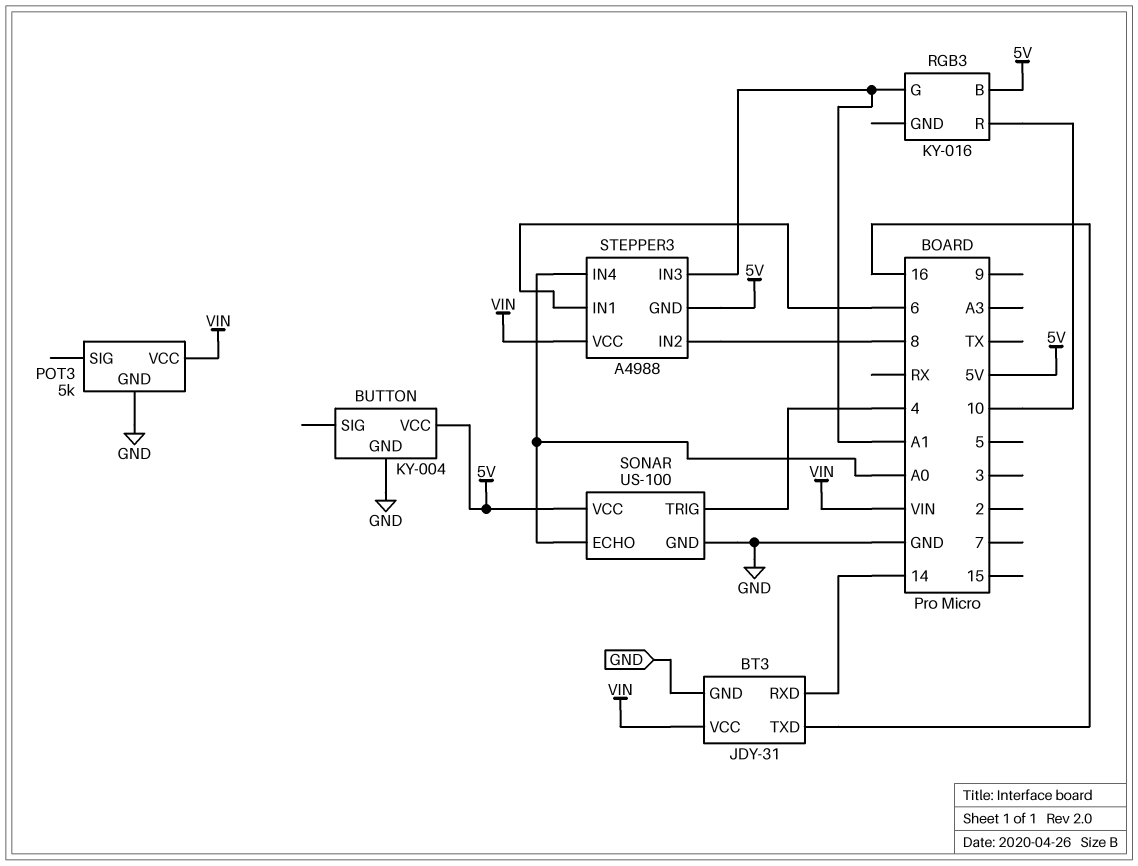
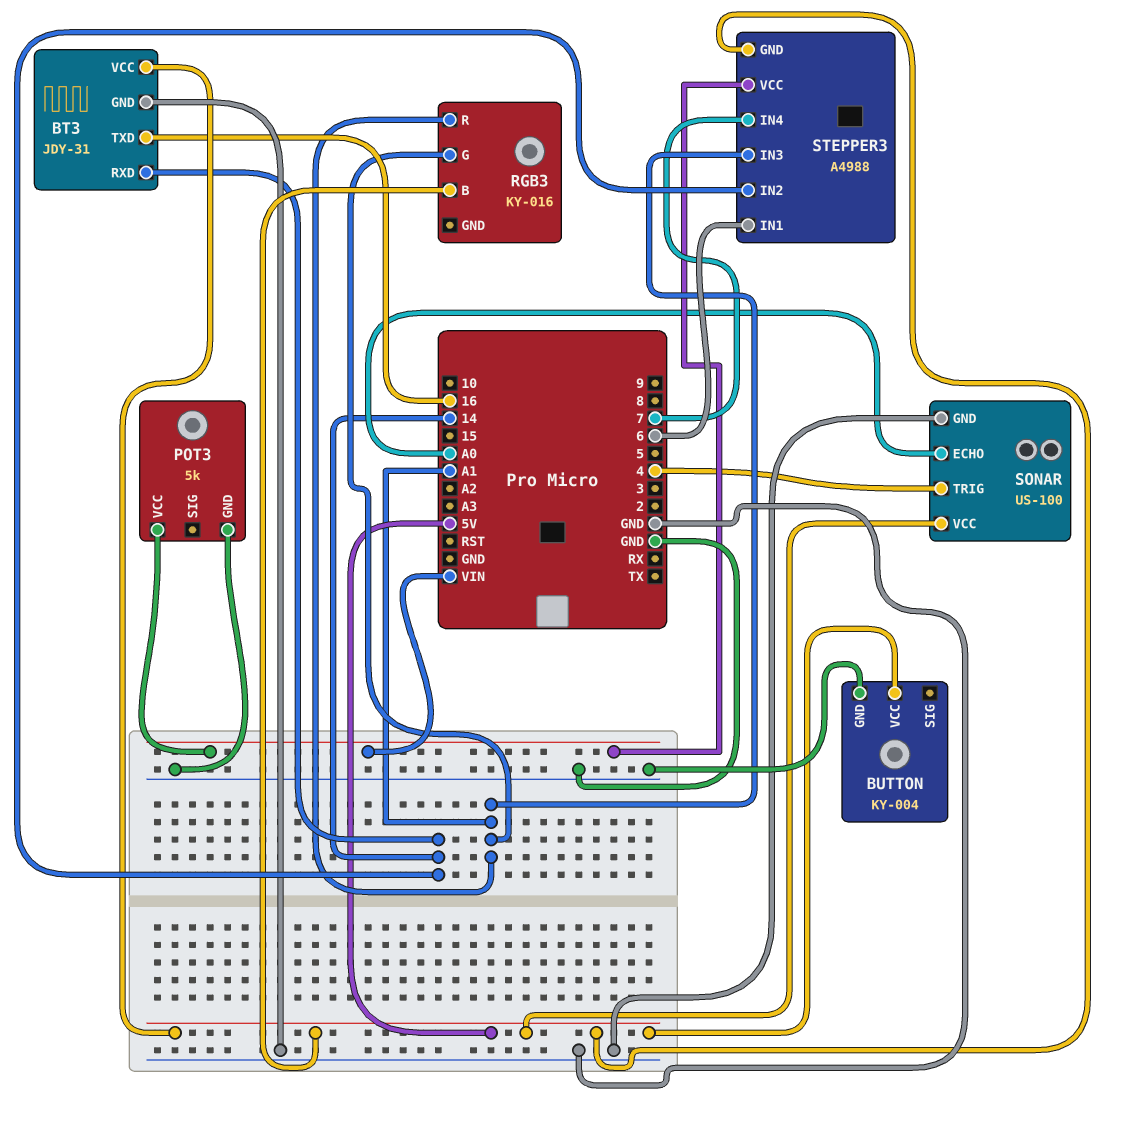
BT3 pin VCC: VIN -> 5V
RGB3 pin R: 10 -> A1
STEPPER3 pin IN2: 8 -> 14
STEPPER3 pin IN4: A0 -> 7

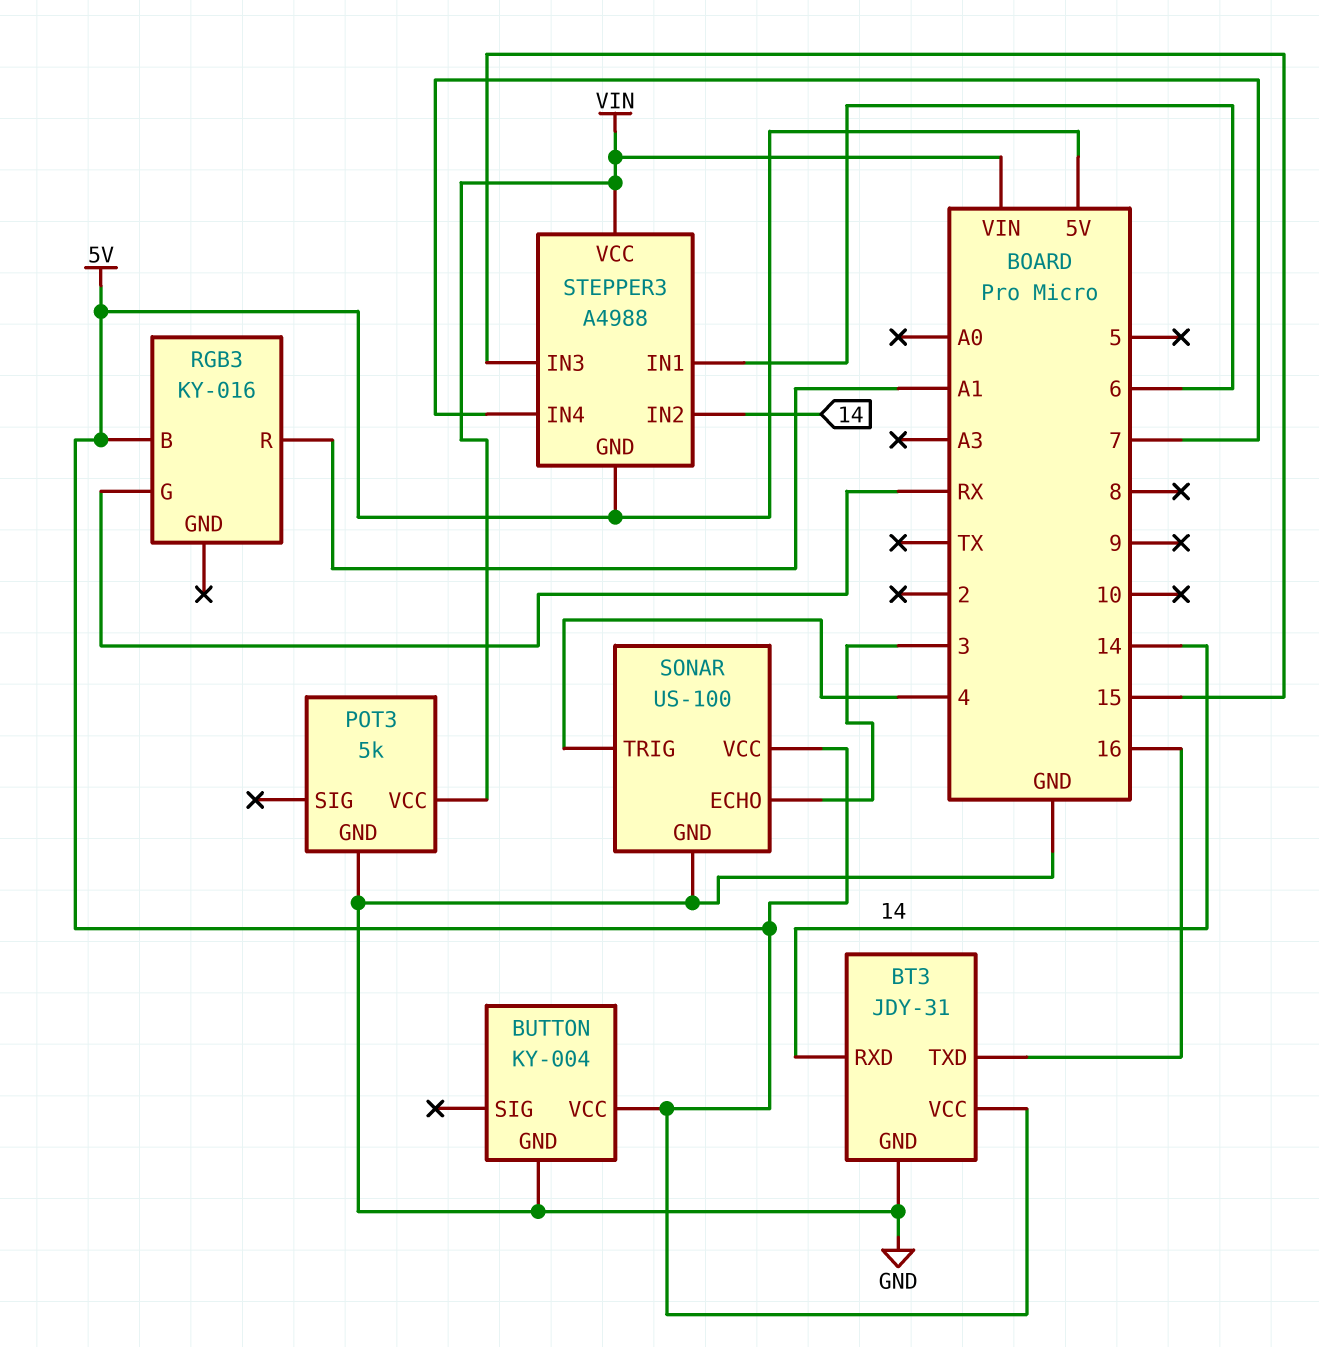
RGB3 pin G: A1 -> RX
SONAR pin ECHO: A0 -> 3
STEPPER3 pin IN3: A1 -> 15

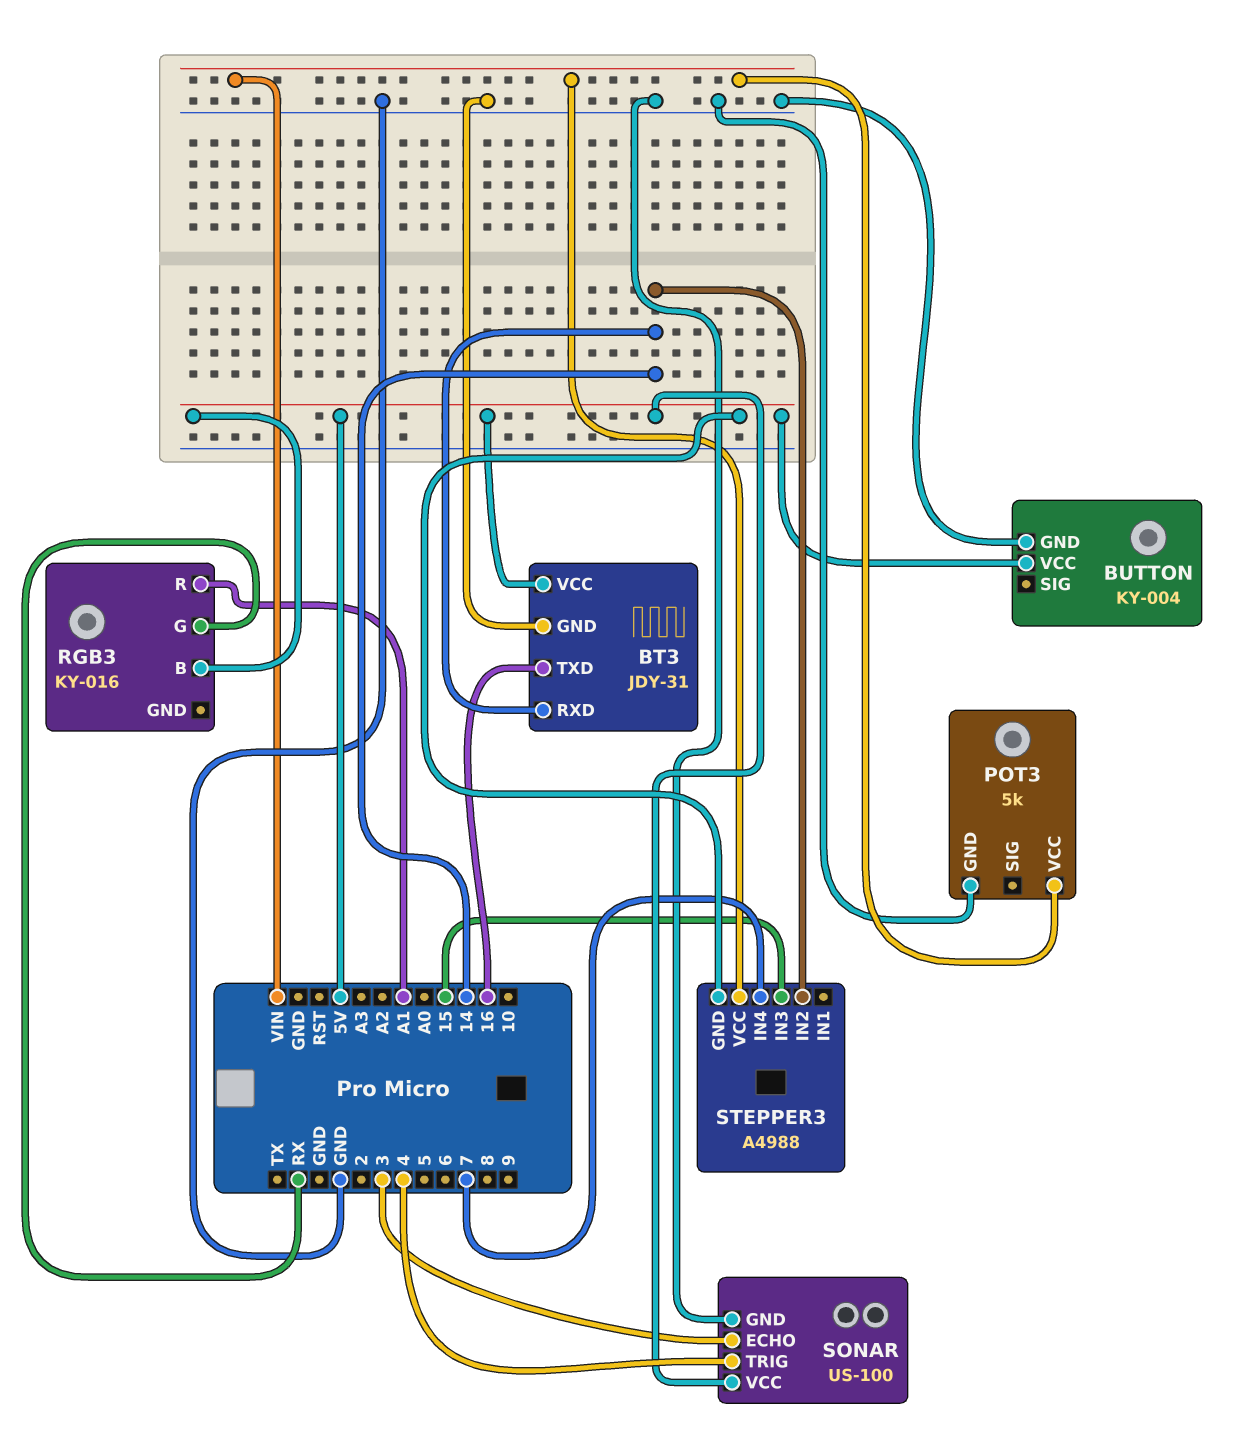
STEPPER3 pin IN1: 6 -> none

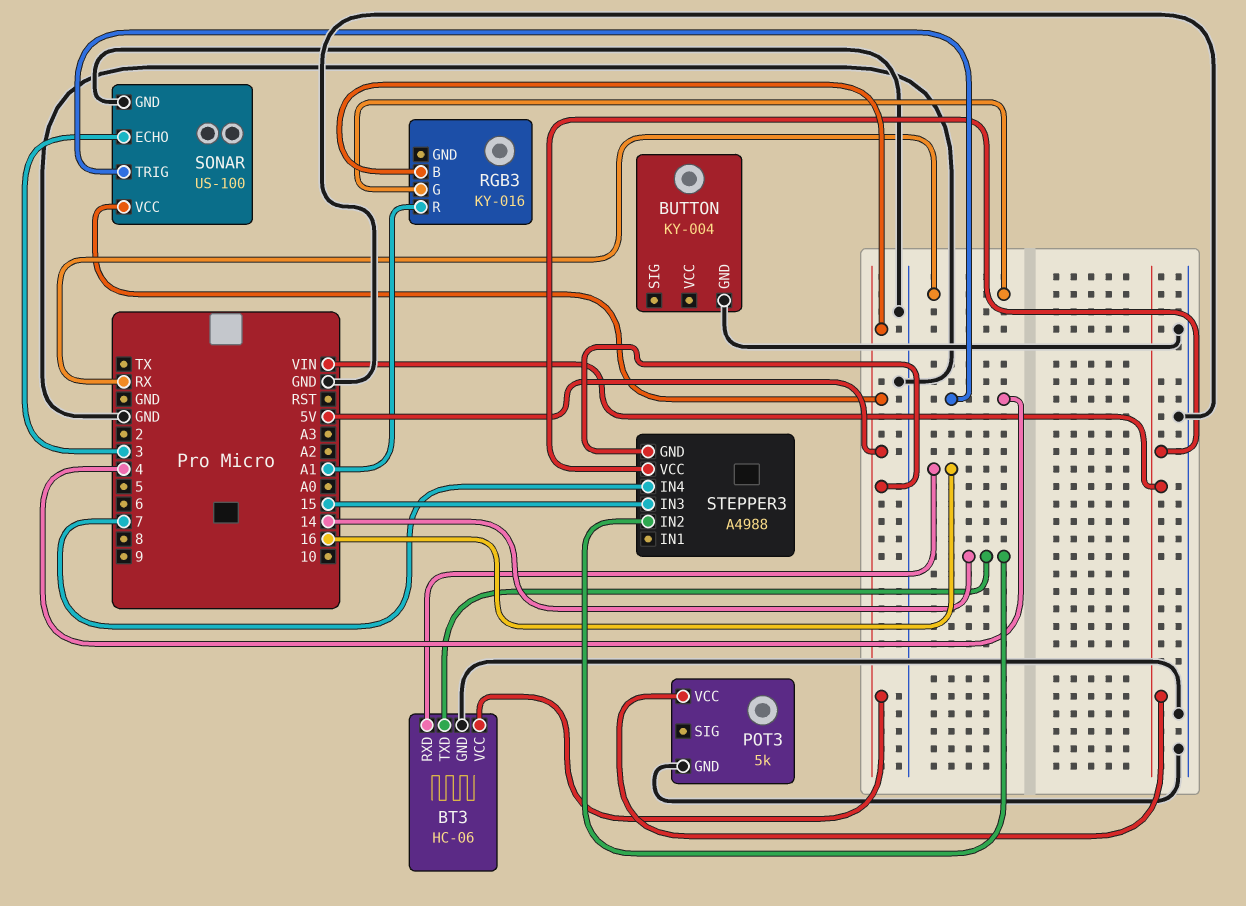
BT3: JDY-31 -> HC-06
BT3 pin RXD: 14 -> 16
BT3 pin TXD: 16 -> 14
BUTTON pin VCC: 5V -> none

